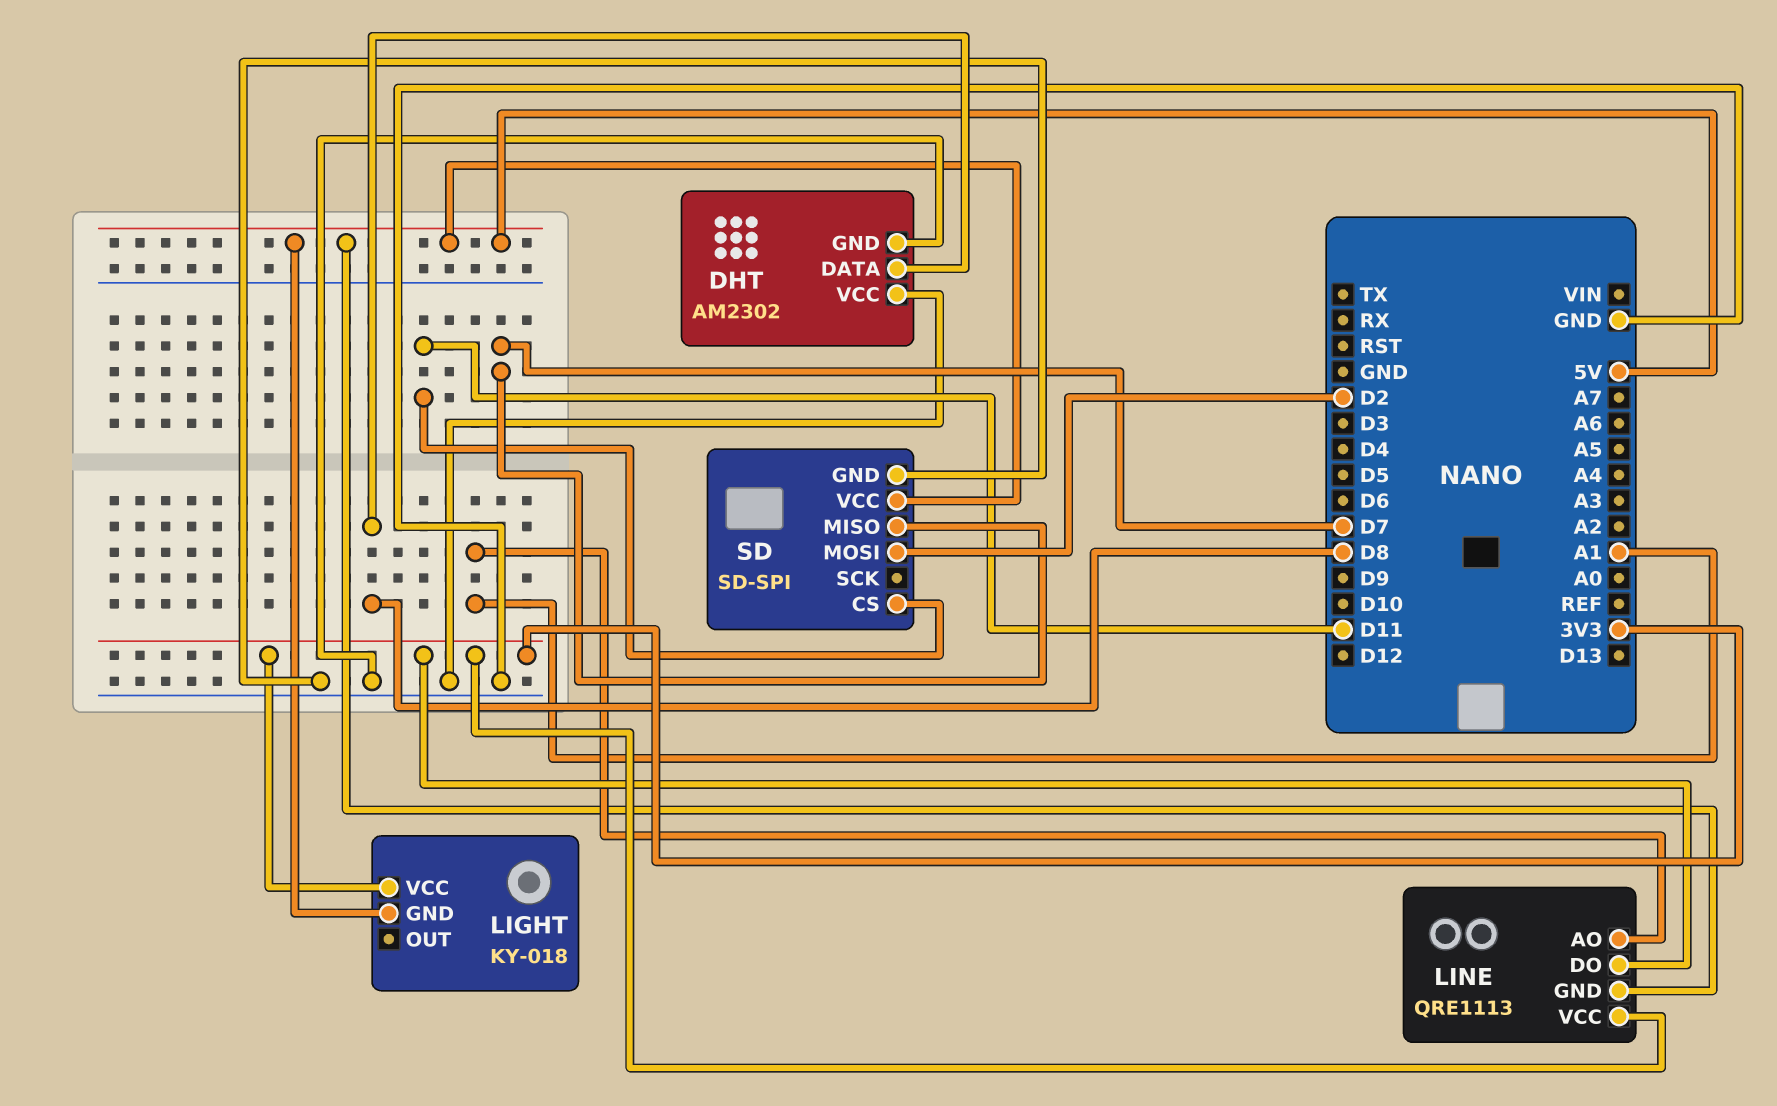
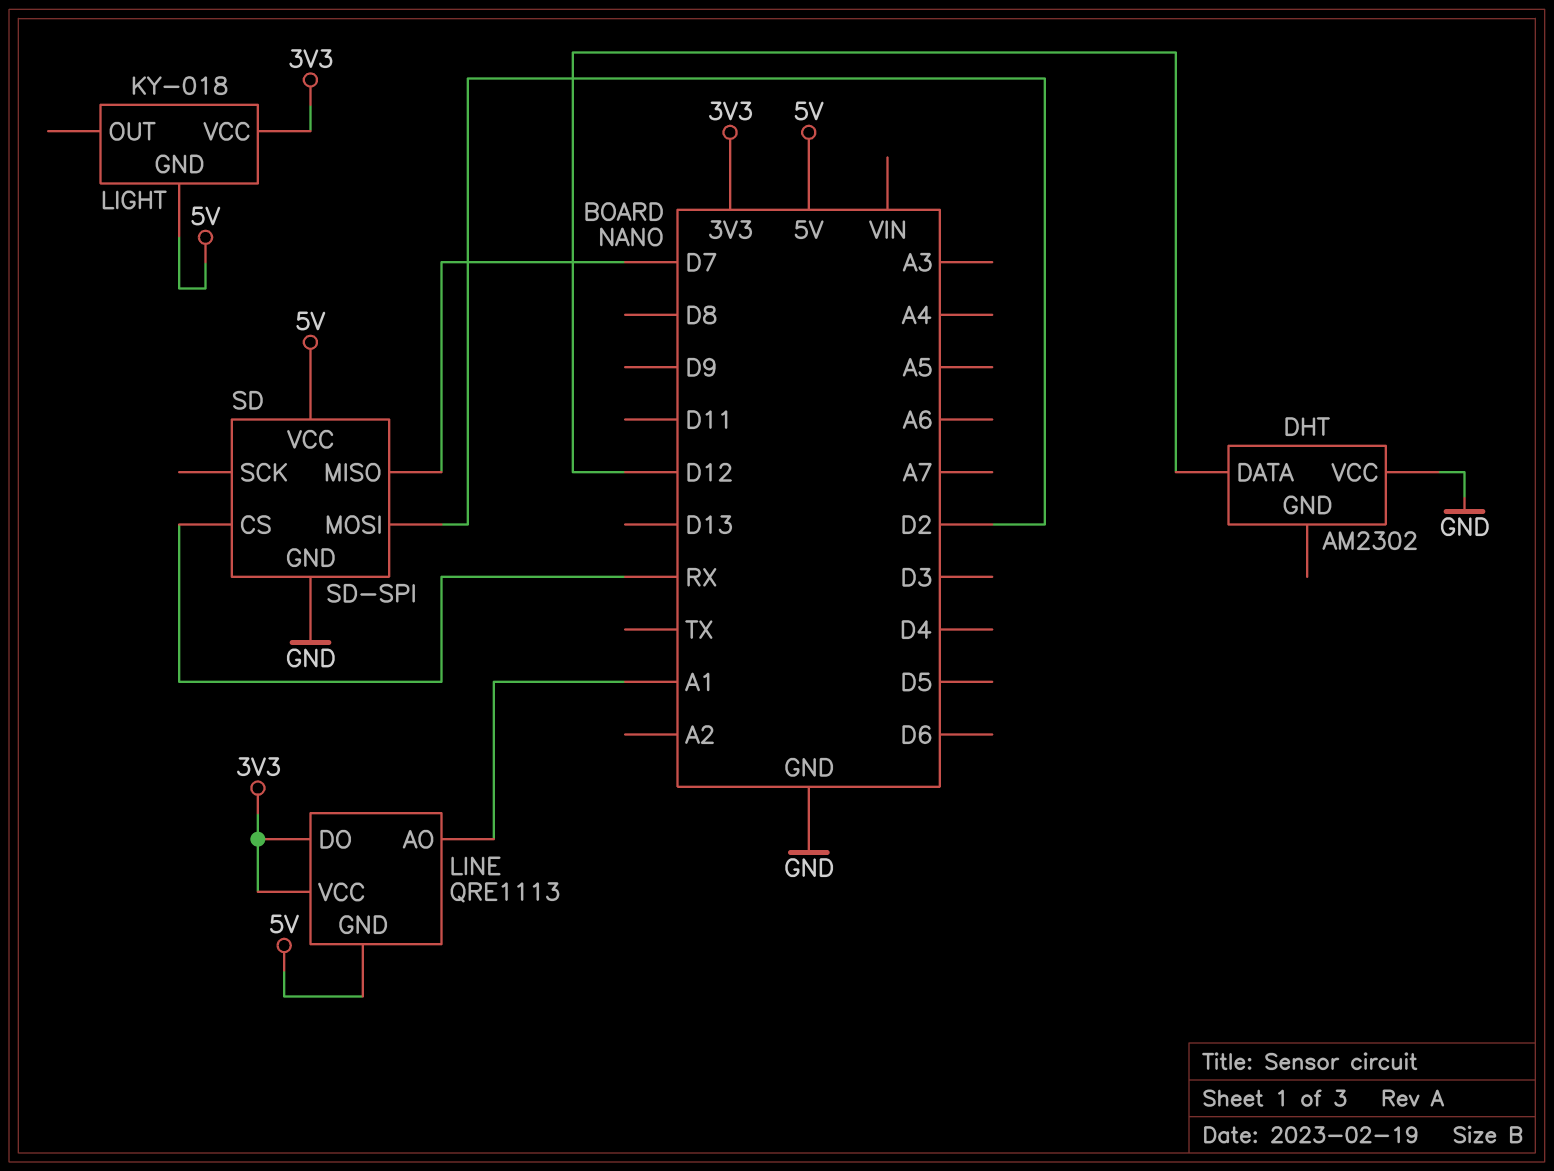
DHT pin DATA: D8 -> D12
DHT pin GND: GND -> none
SD pin CS: D11 -> RX

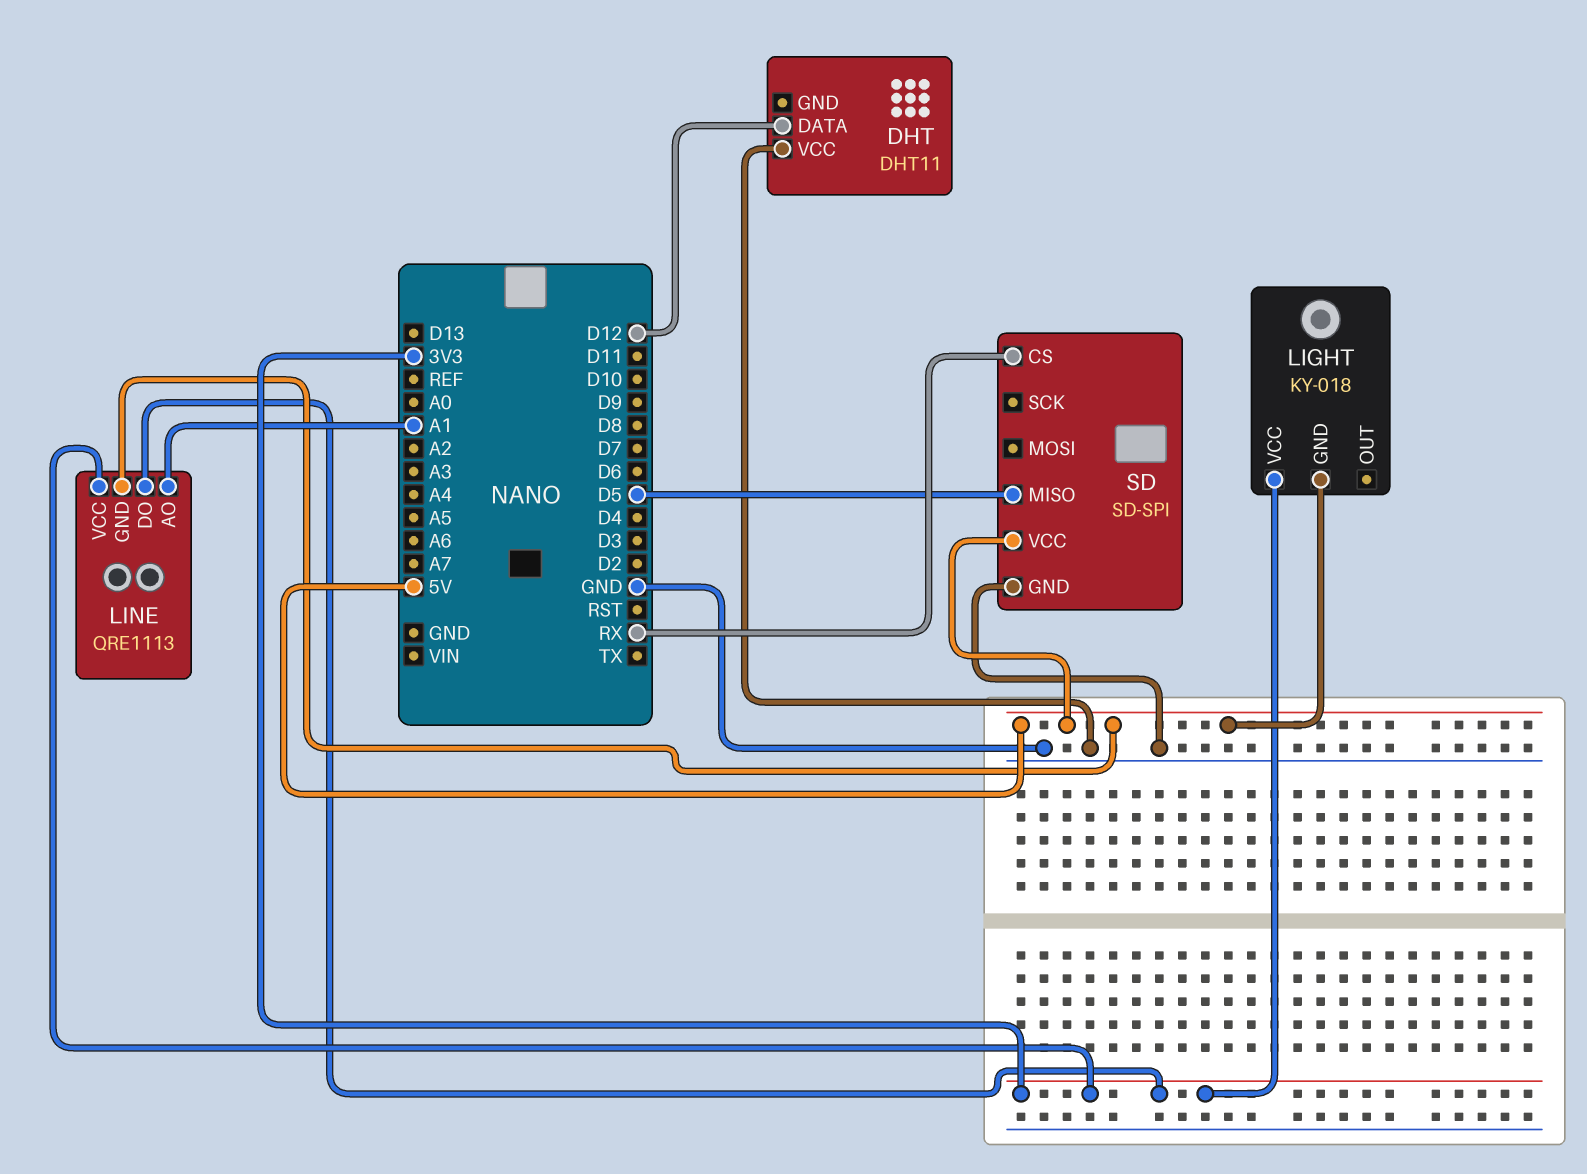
DHT: AM2302 -> DHT11
SD pin MISO: D7 -> D5
SD pin MOSI: D2 -> none

